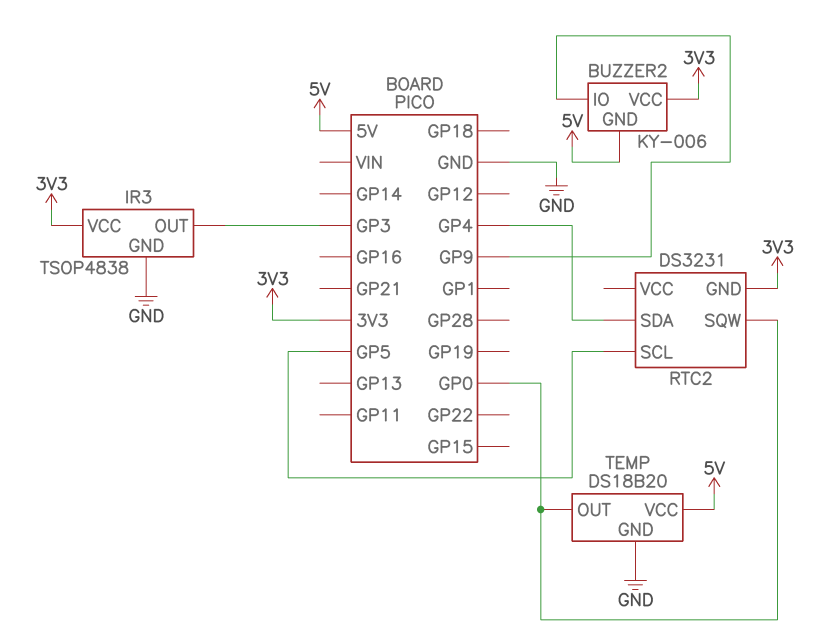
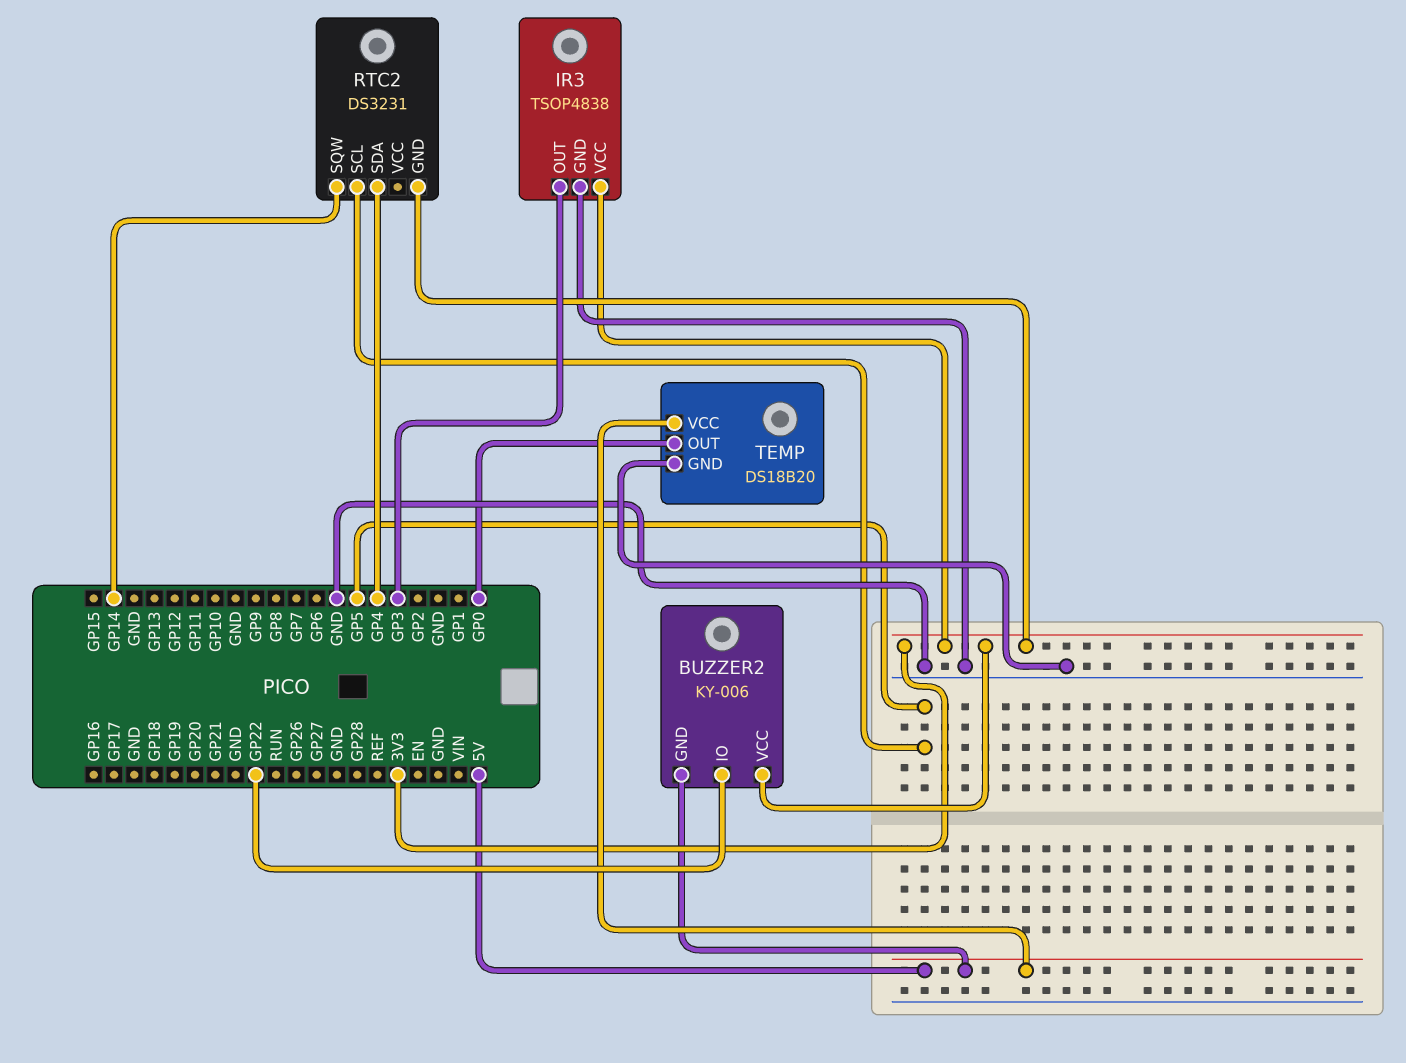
BUZZER2 pin IO: GP9 -> GP22
RTC2 pin SQW: GP0 -> GP14

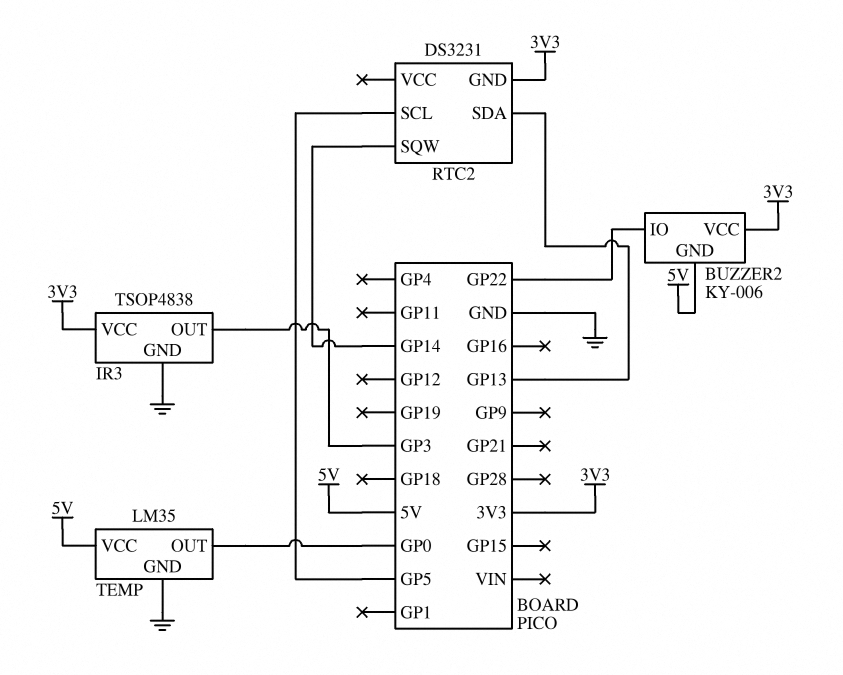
RTC2 pin SDA: GP4 -> GP13
TEMP: DS18B20 -> LM35

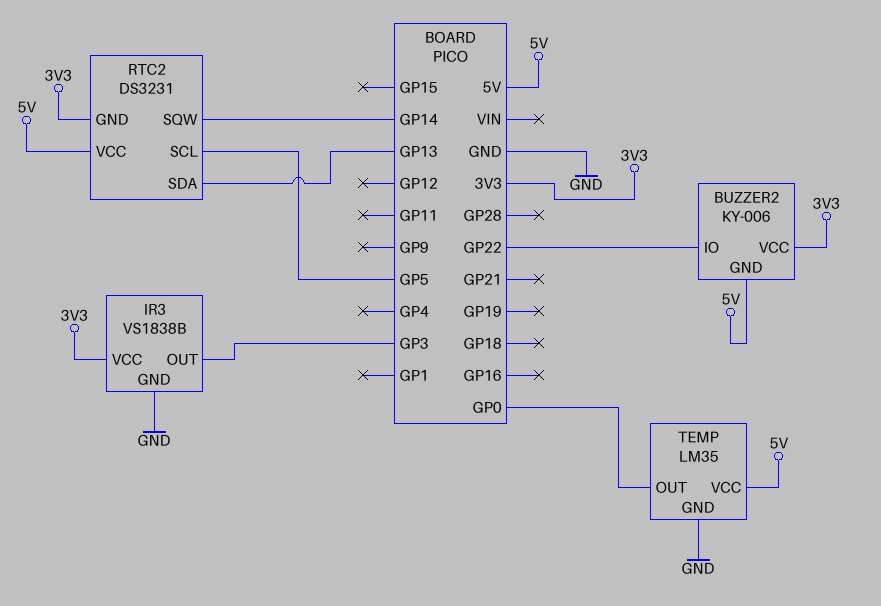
IR3: TSOP4838 -> VS1838B
RTC2 pin VCC: none -> 5V

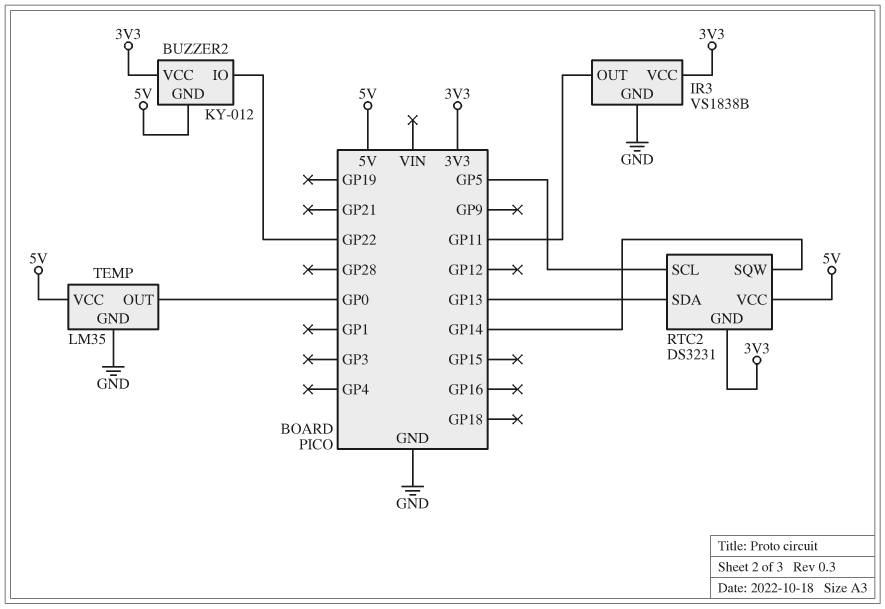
BUZZER2: KY-006 -> KY-012
IR3 pin OUT: GP3 -> GP11

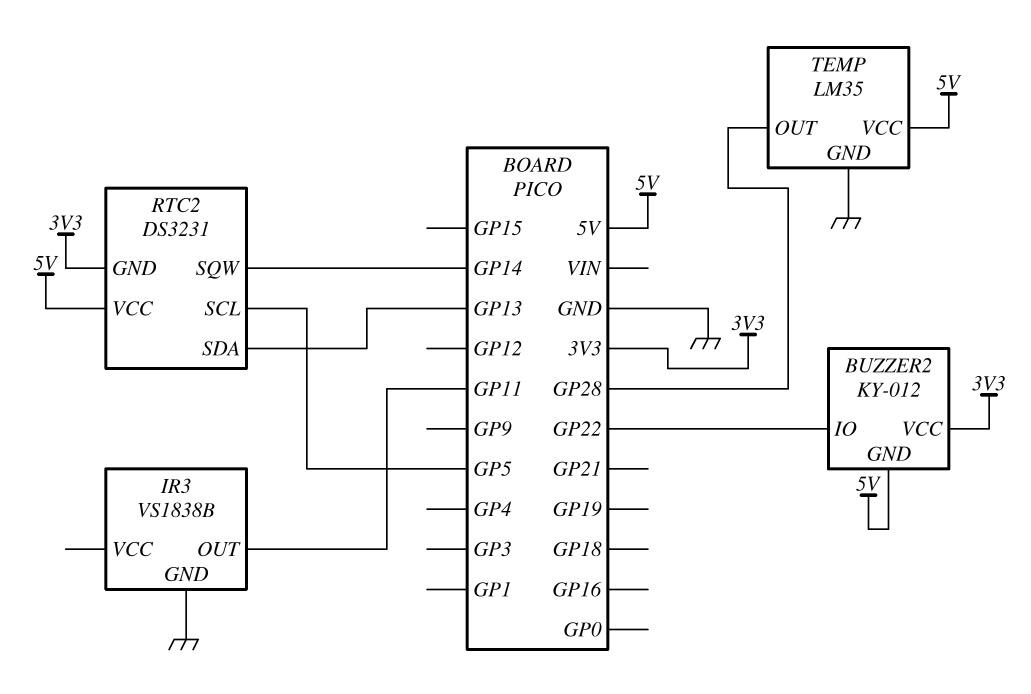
IR3 pin VCC: 3V3 -> none
TEMP pin OUT: GP0 -> GP28

